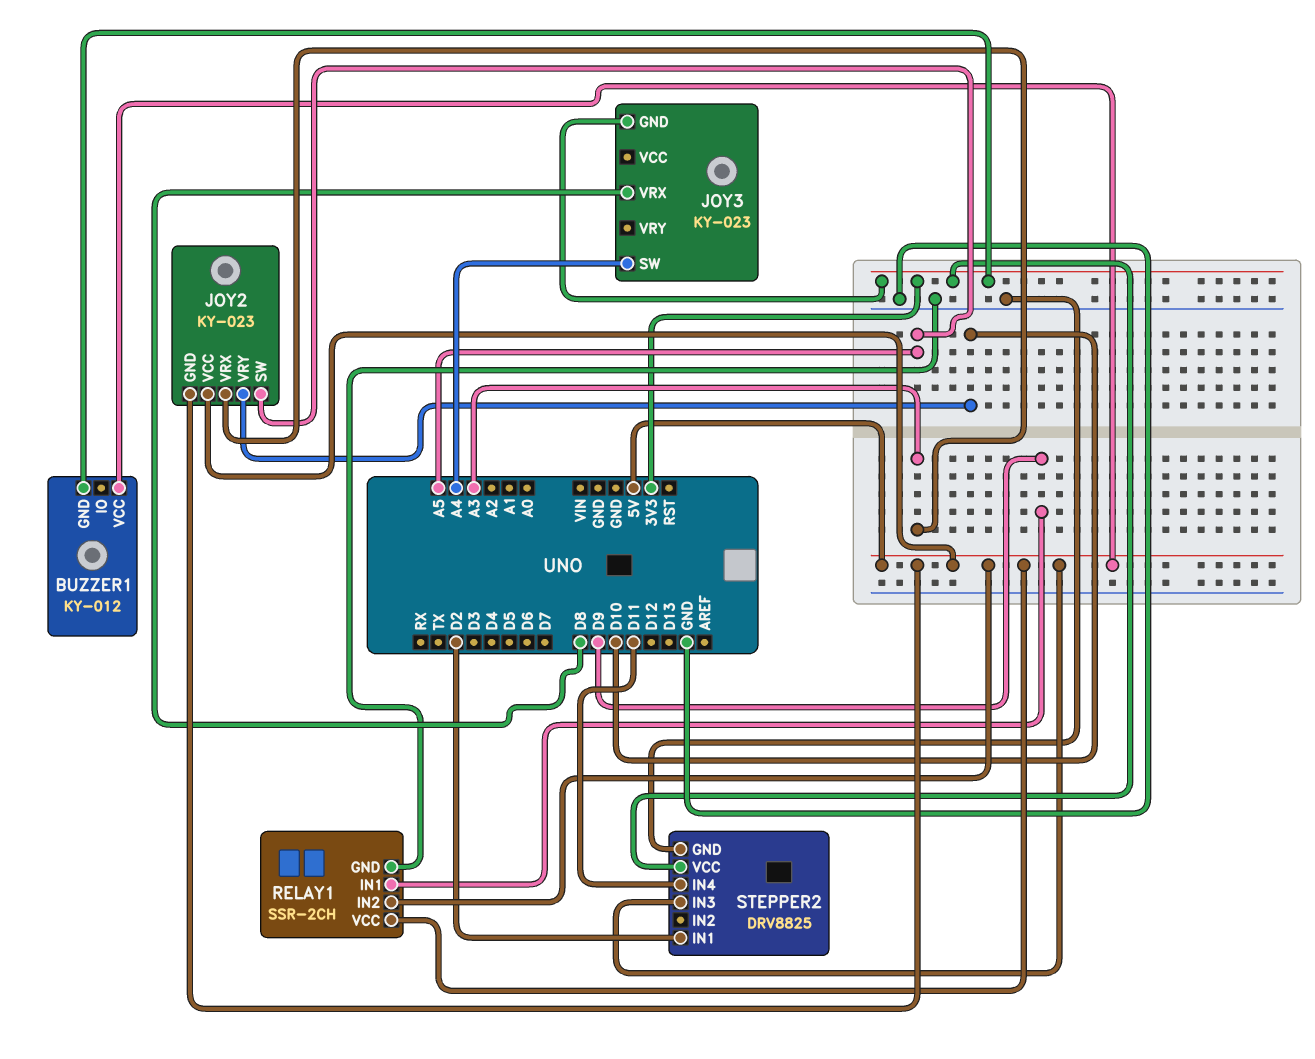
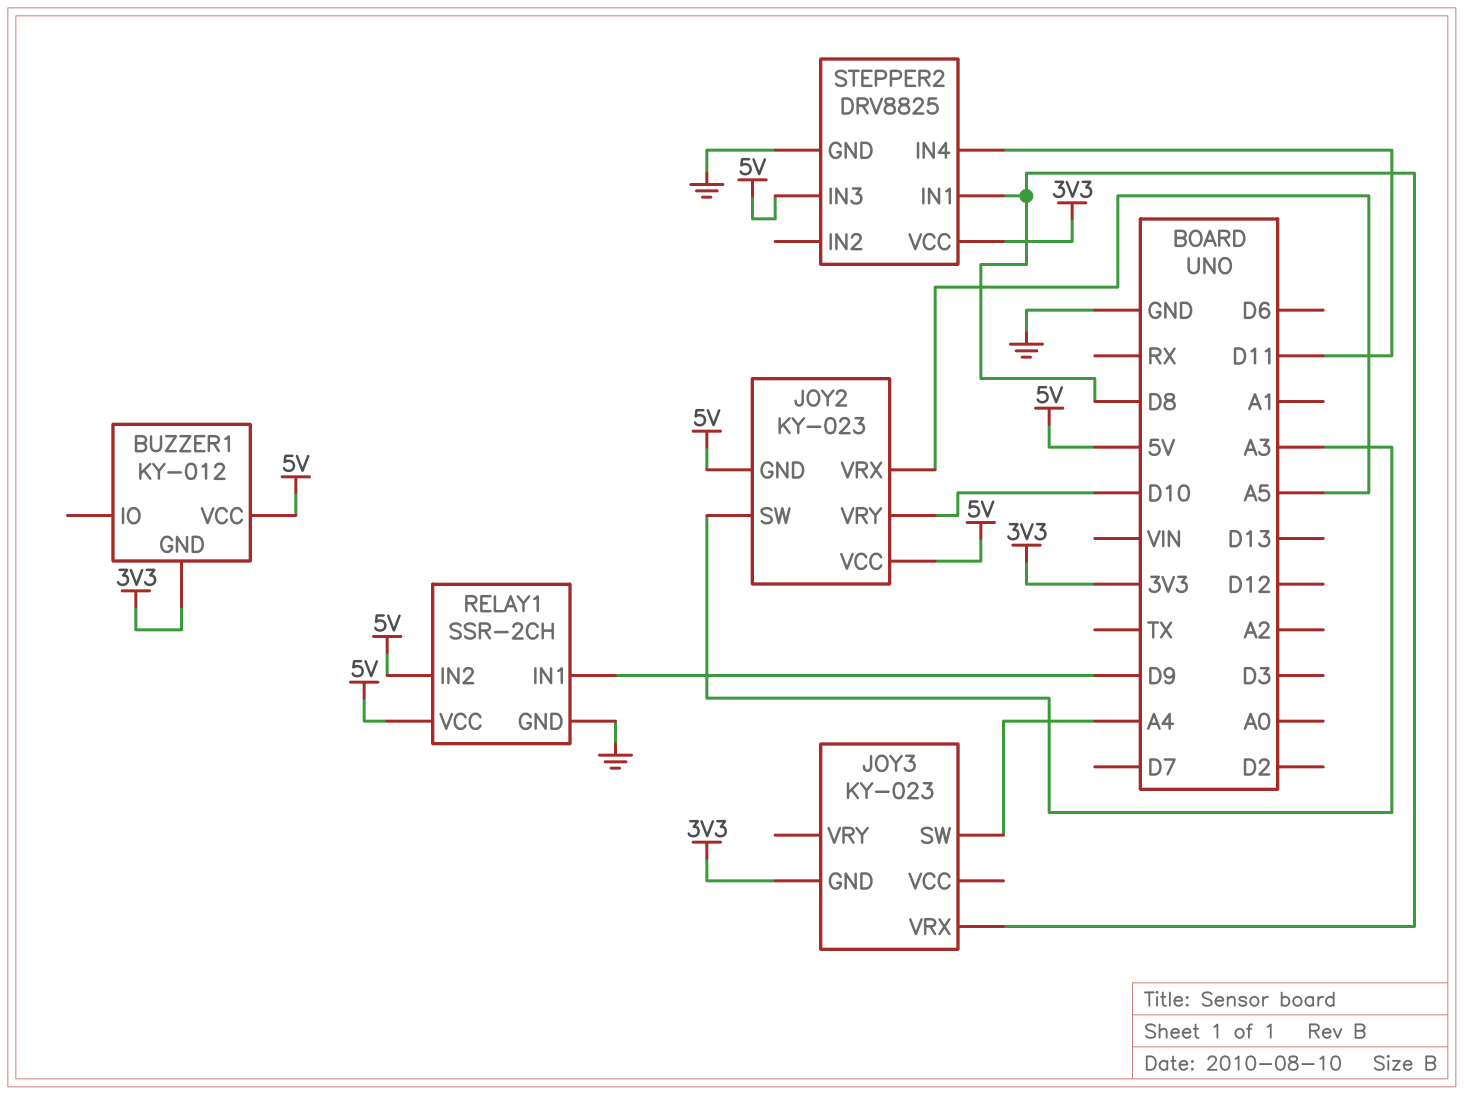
JOY2 pin SW: A5 -> A3
JOY2 pin VRX: A3 -> A5
STEPPER2 pin IN1: D2 -> D8

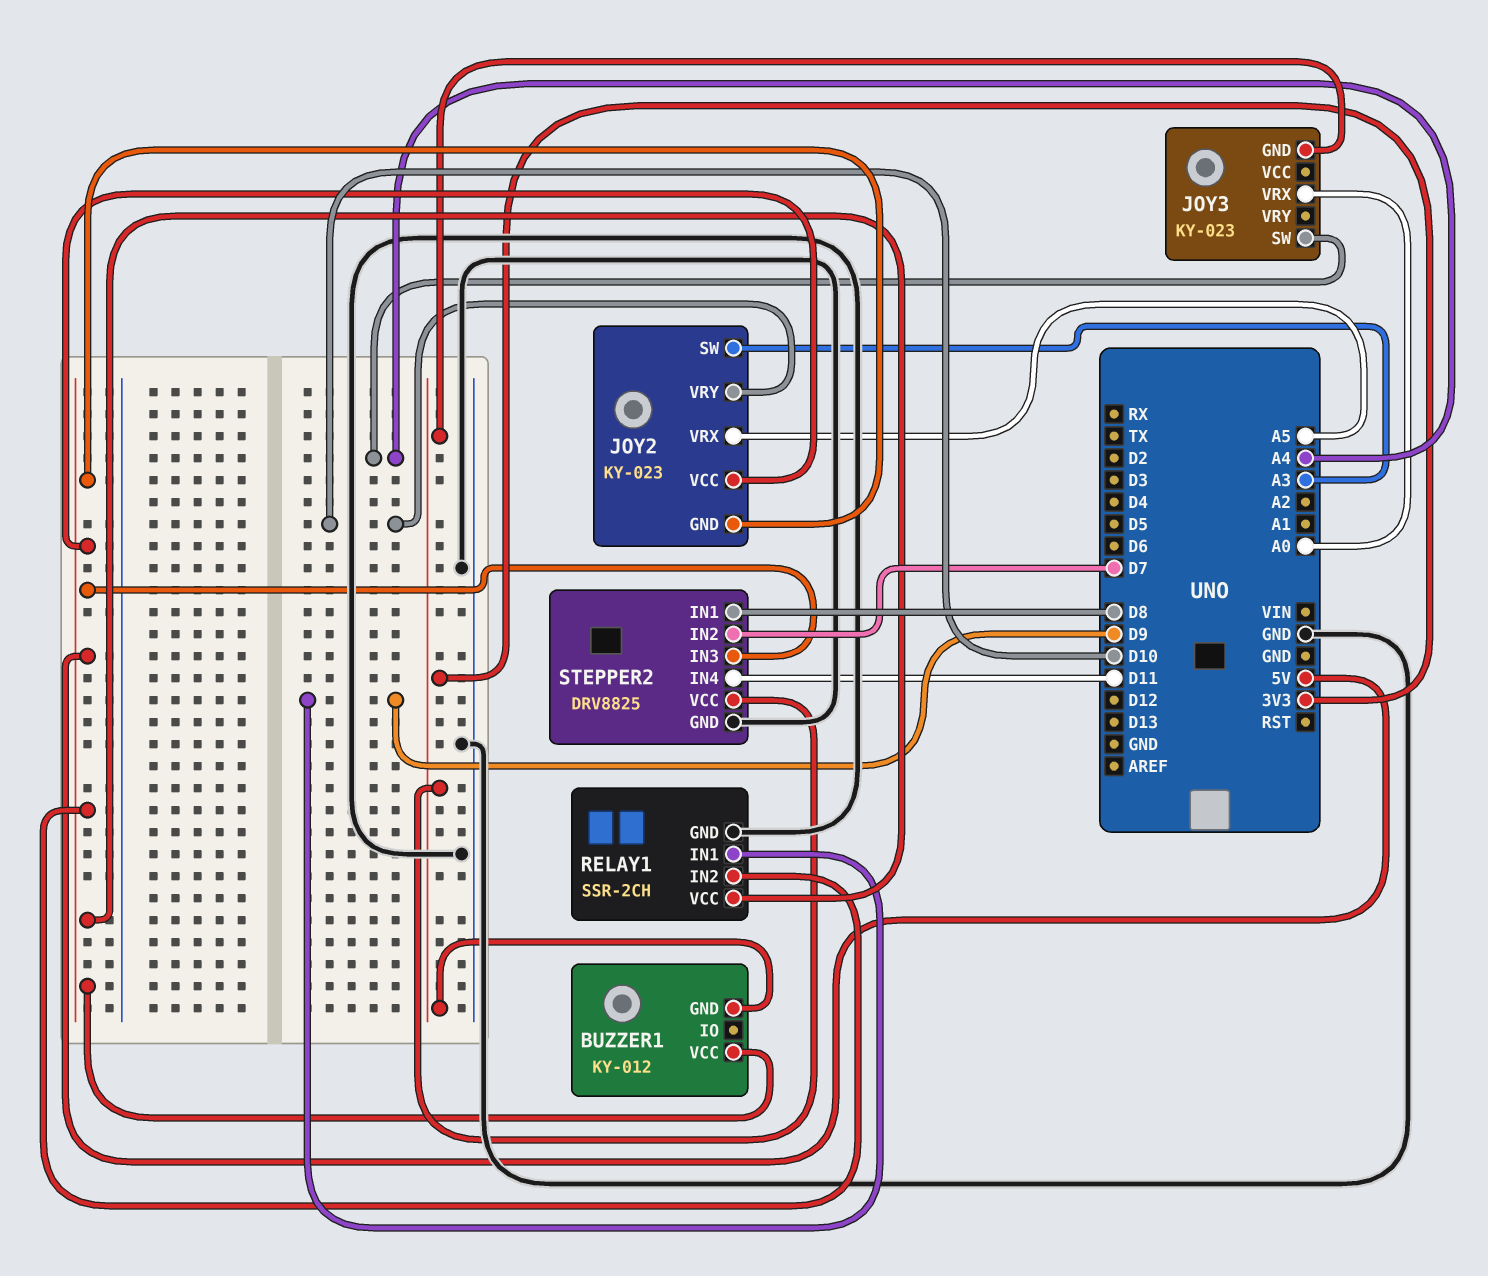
JOY3 pin VRX: D8 -> A0
STEPPER2 pin IN2: none -> D7

